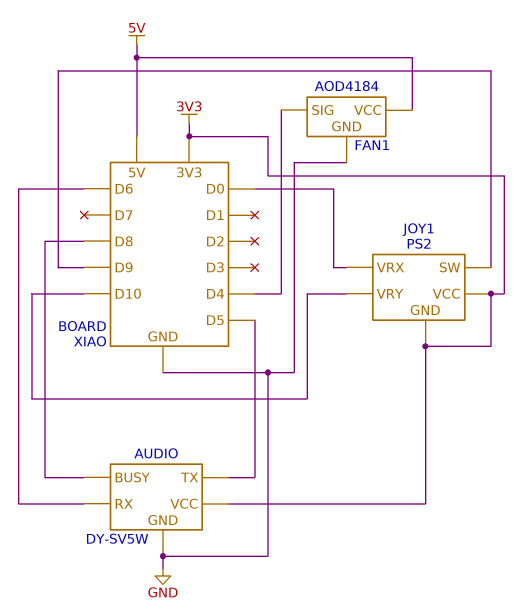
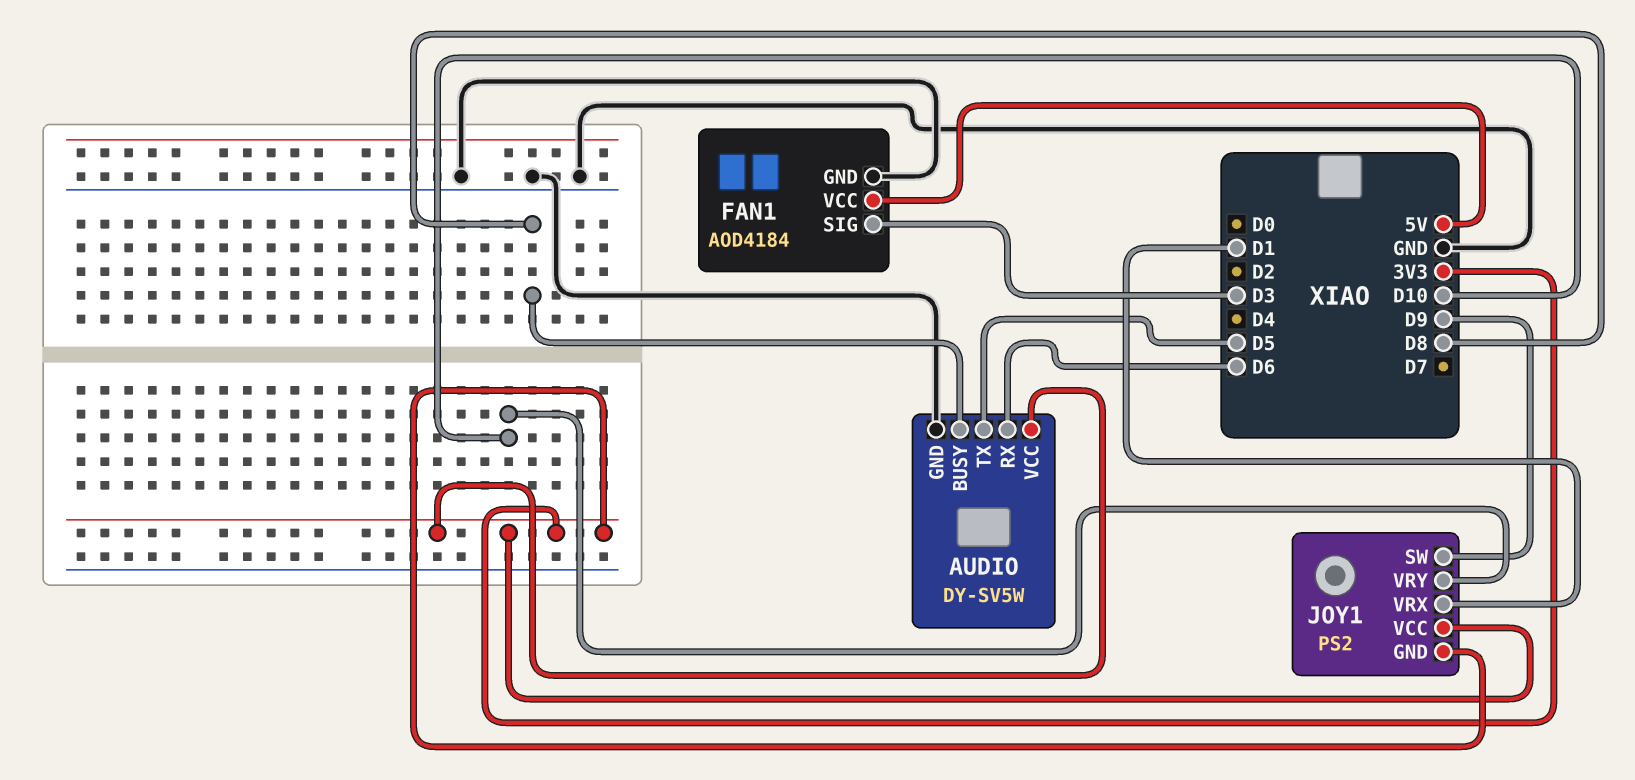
FAN1 pin SIG: D4 -> D3
JOY1 pin VRX: D0 -> D1

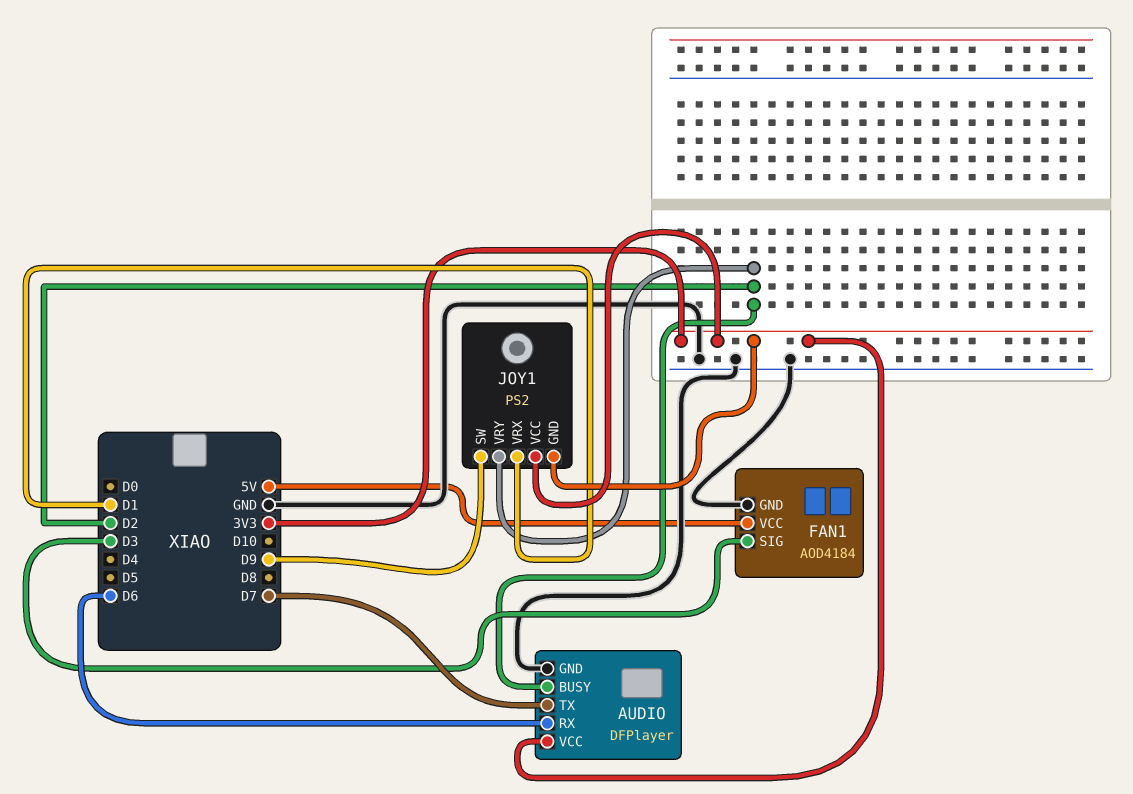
AUDIO: DY-SV5W -> DFPlayer
AUDIO pin BUSY: D8 -> D2
AUDIO pin TX: D5 -> D7
JOY1 pin VRY: D10 -> D2

